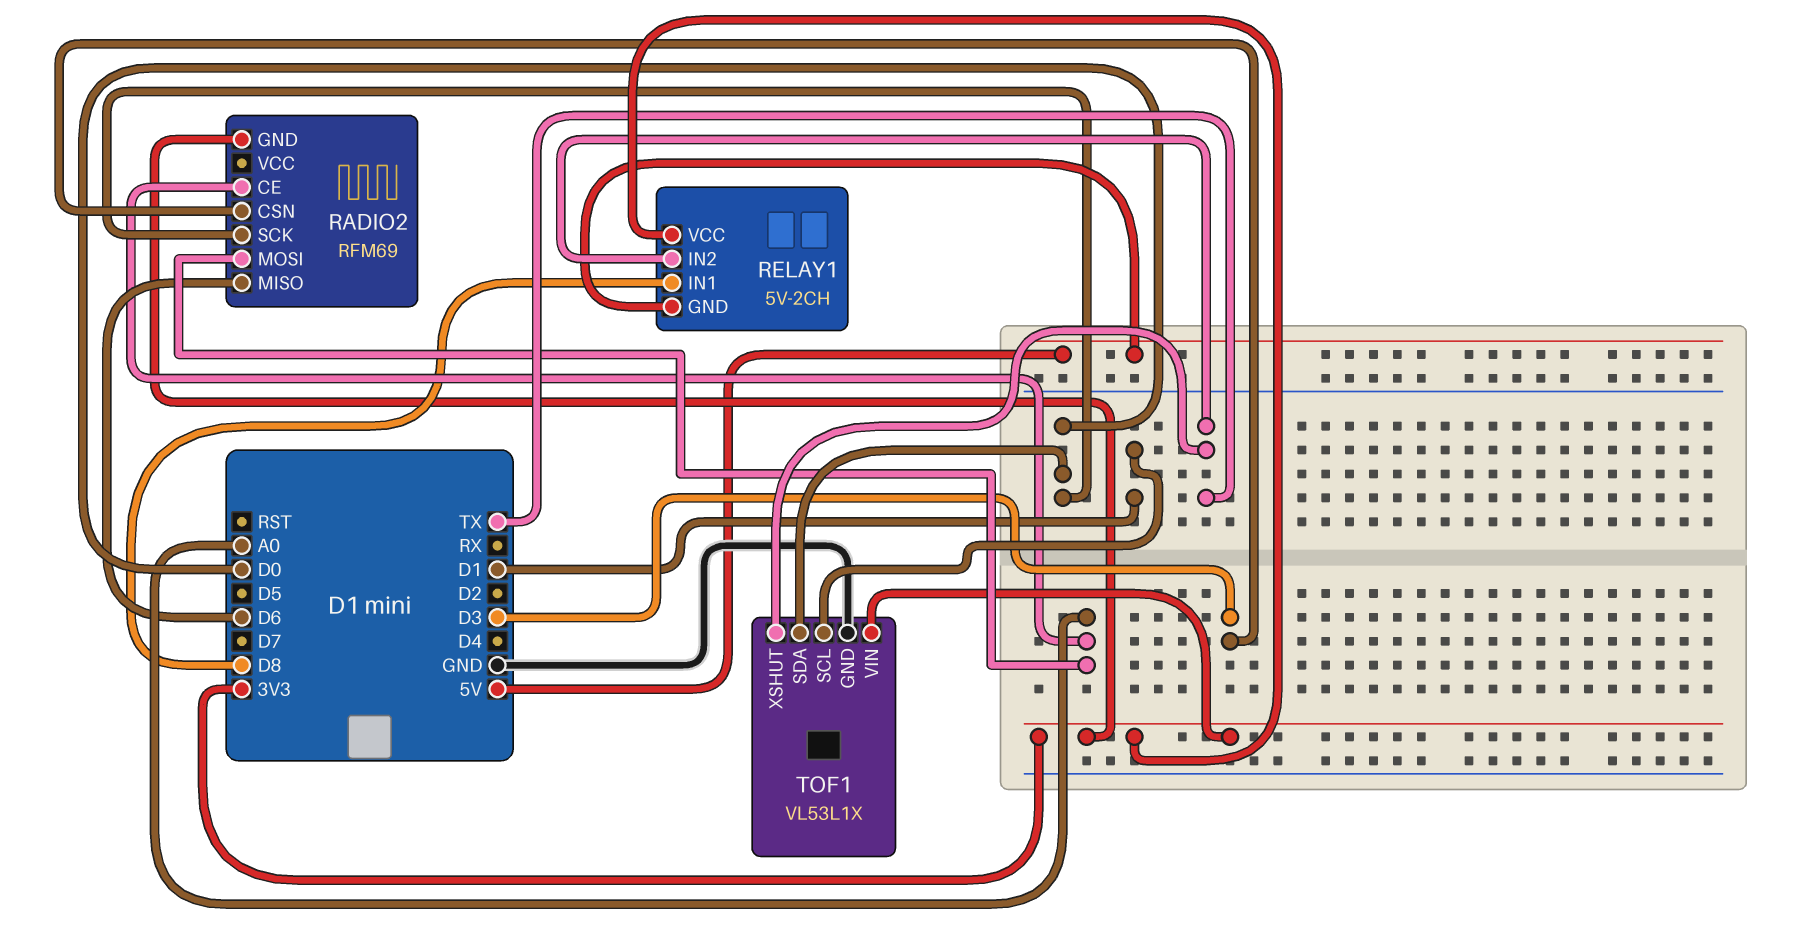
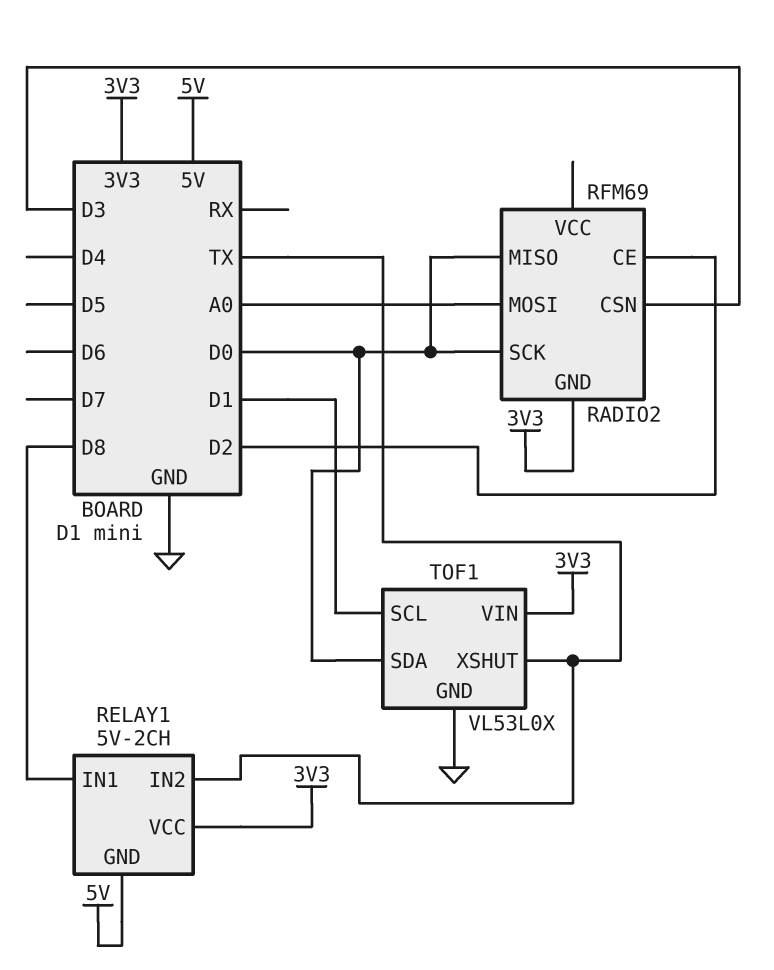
RADIO2 pin CE: A0 -> D2
RADIO2 pin MISO: D6 -> D0
TOF1: VL53L1X -> VL53L0X

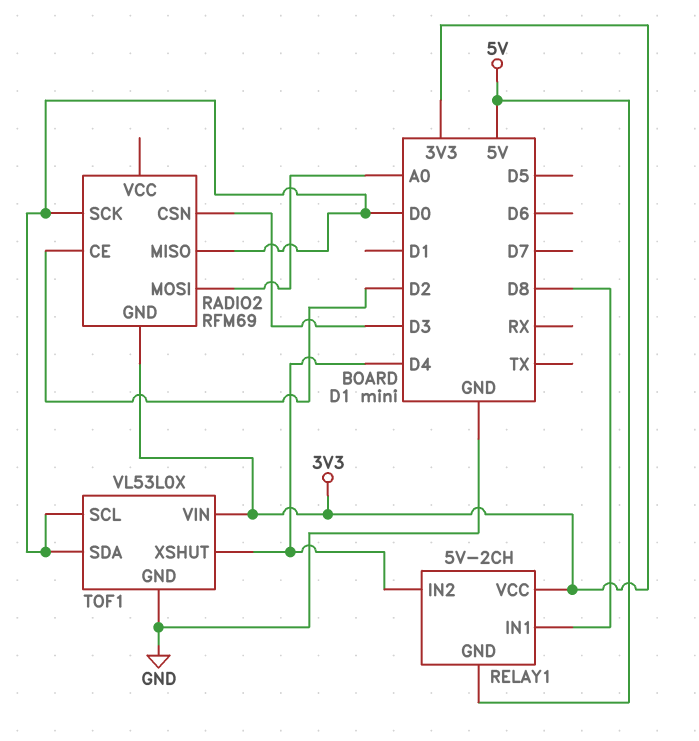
RELAY1 pin IN2: TX -> D4
TOF1 pin SCL: D1 -> D0
TOF1 pin XSHUT: TX -> D4

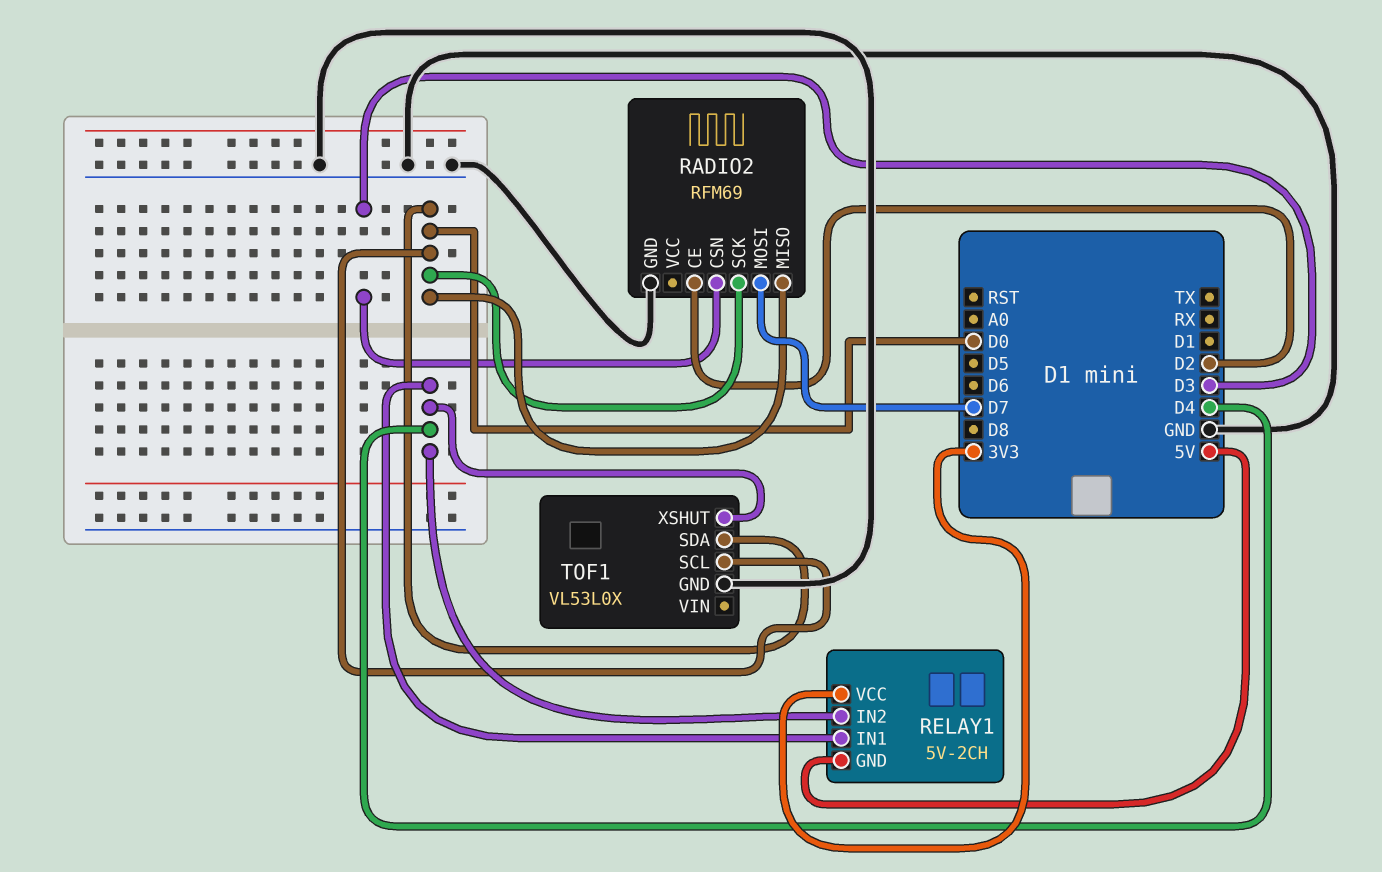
RADIO2 pin GND: 3V3 -> GND
RADIO2 pin MOSI: A0 -> D7
RELAY1 pin IN1: D8 -> D4
TOF1 pin VIN: 3V3 -> none

